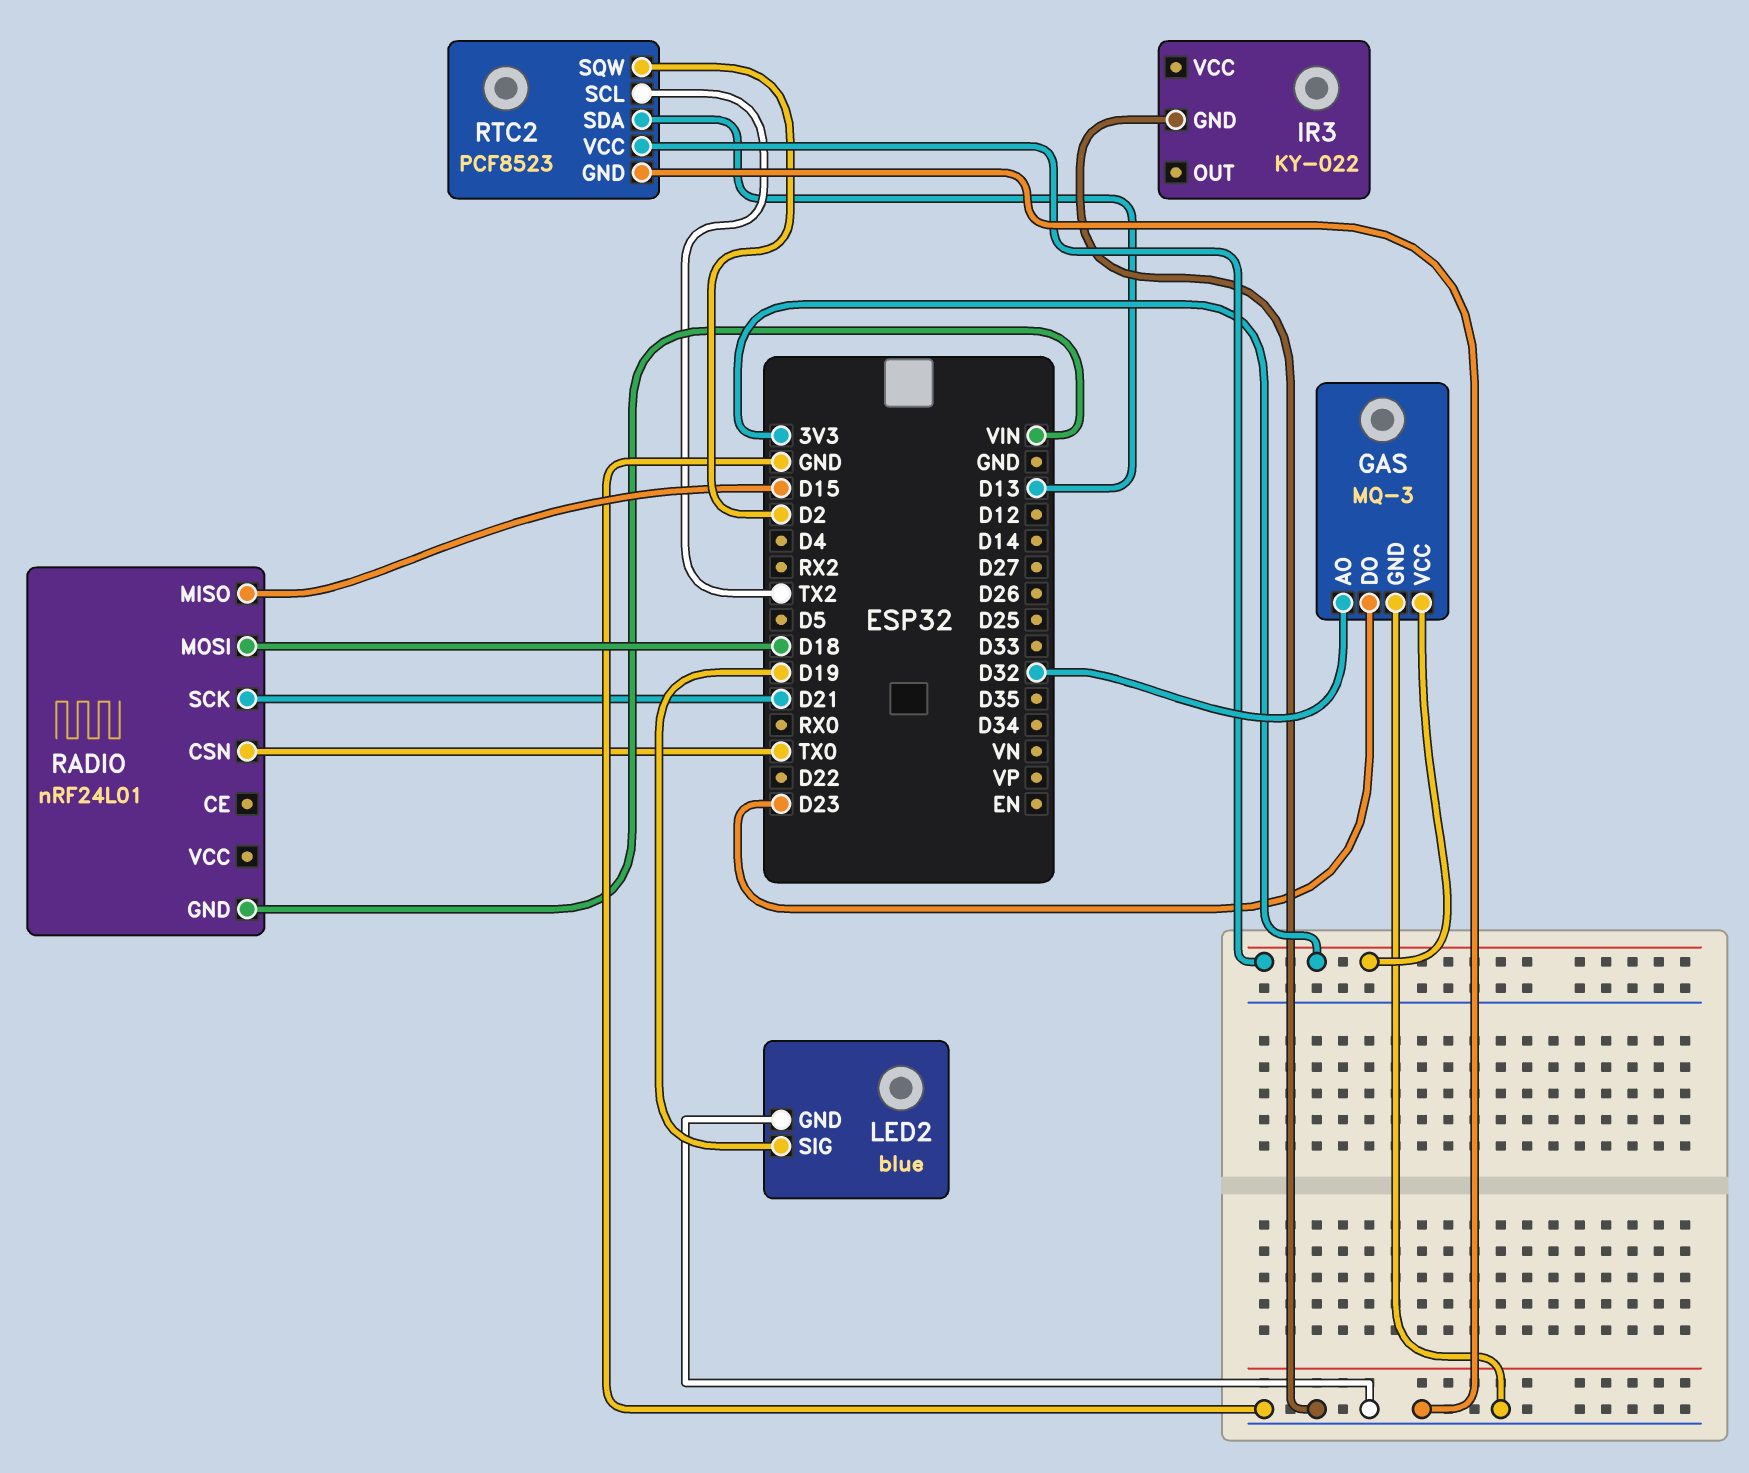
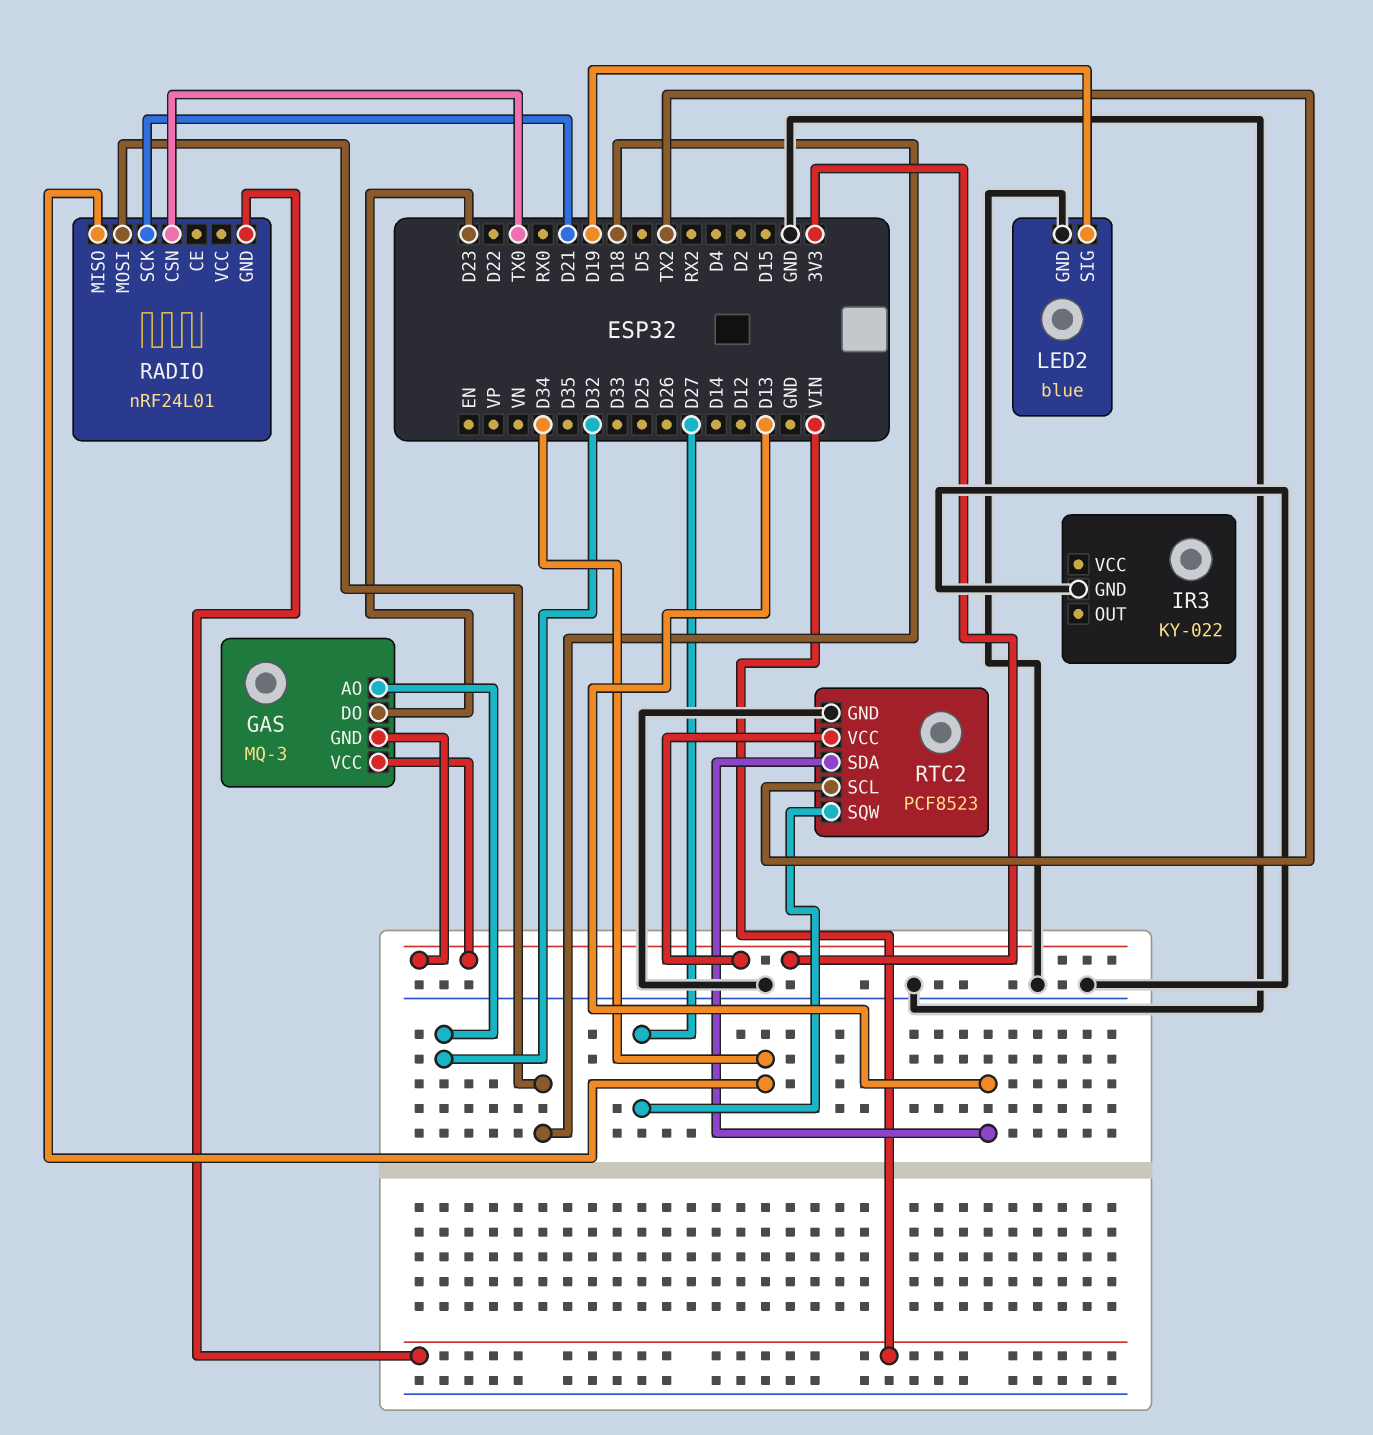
GAS pin GND: GND -> 3V3
RADIO pin MISO: D15 -> D34
RTC2 pin SQW: D2 -> D27

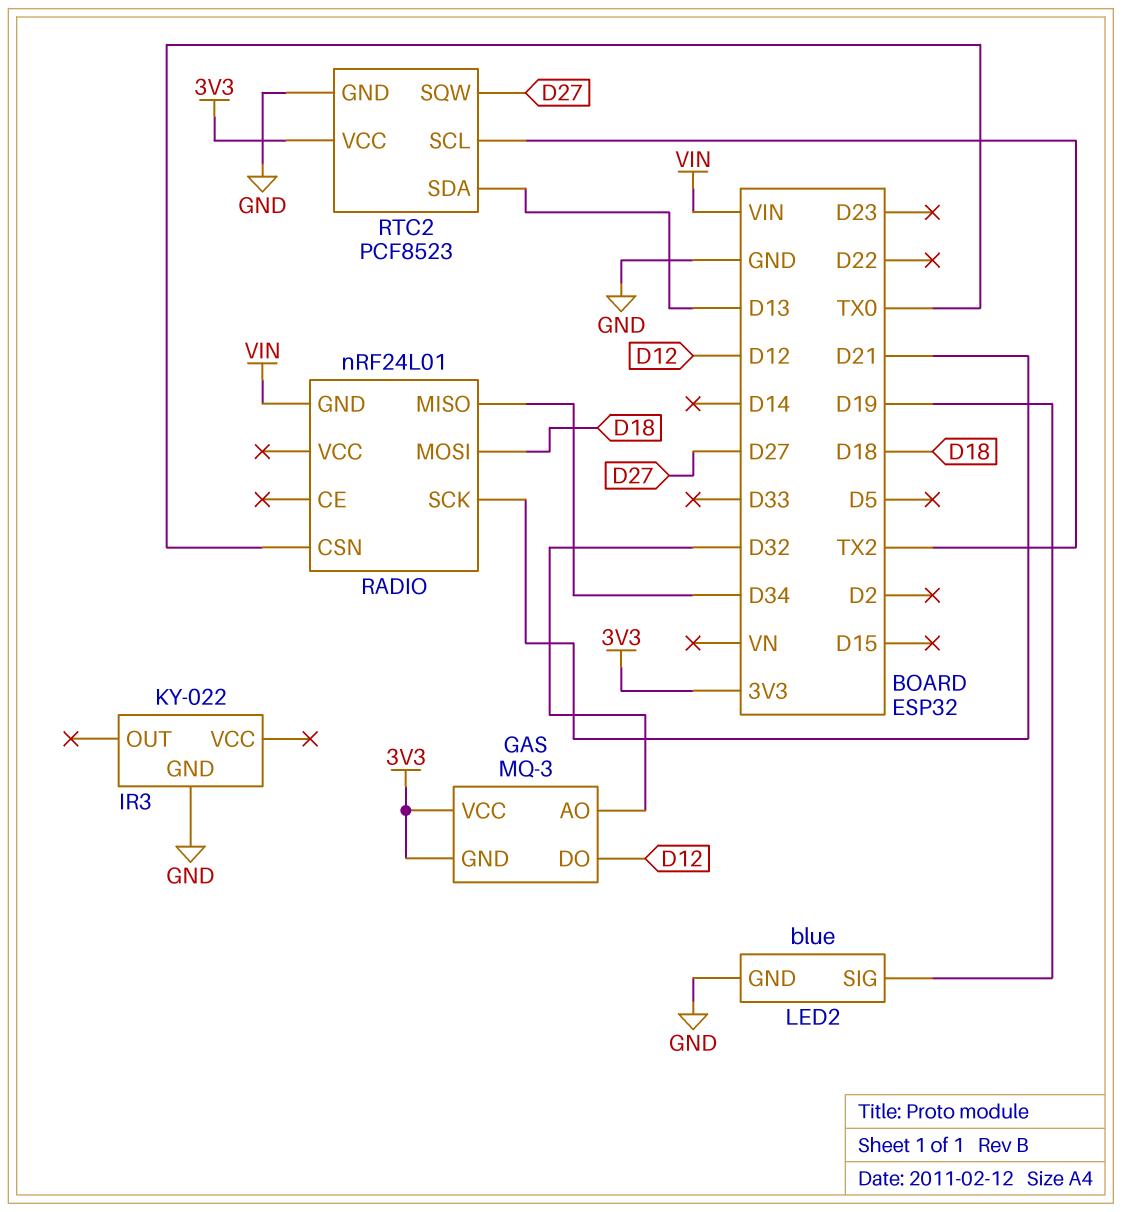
GAS pin DO: D23 -> D12

